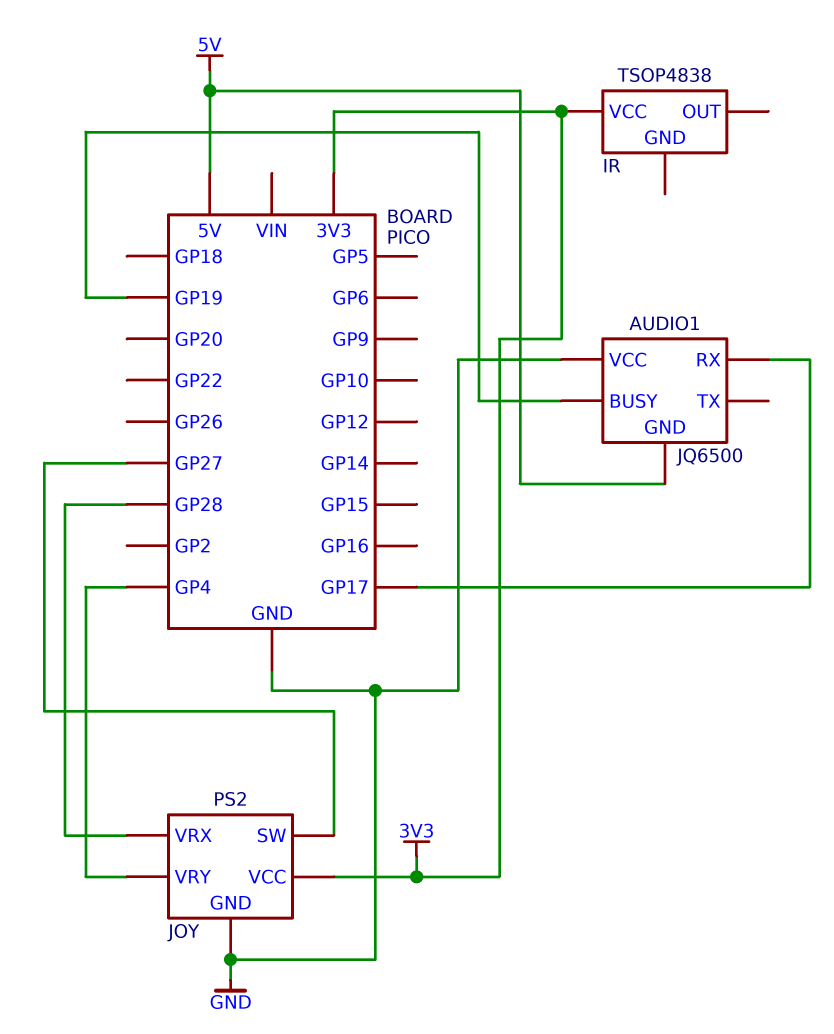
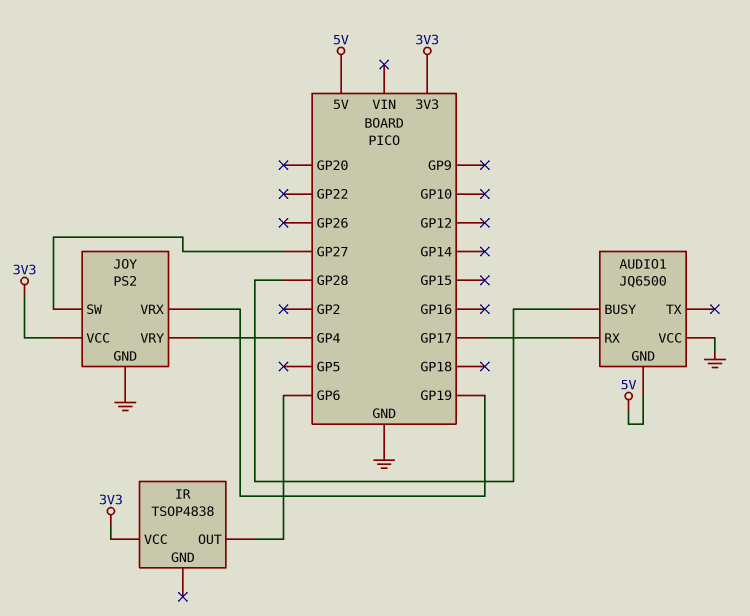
AUDIO1 pin BUSY: GP19 -> GP28
IR pin OUT: none -> GP6
JOY pin VRX: GP28 -> GP19

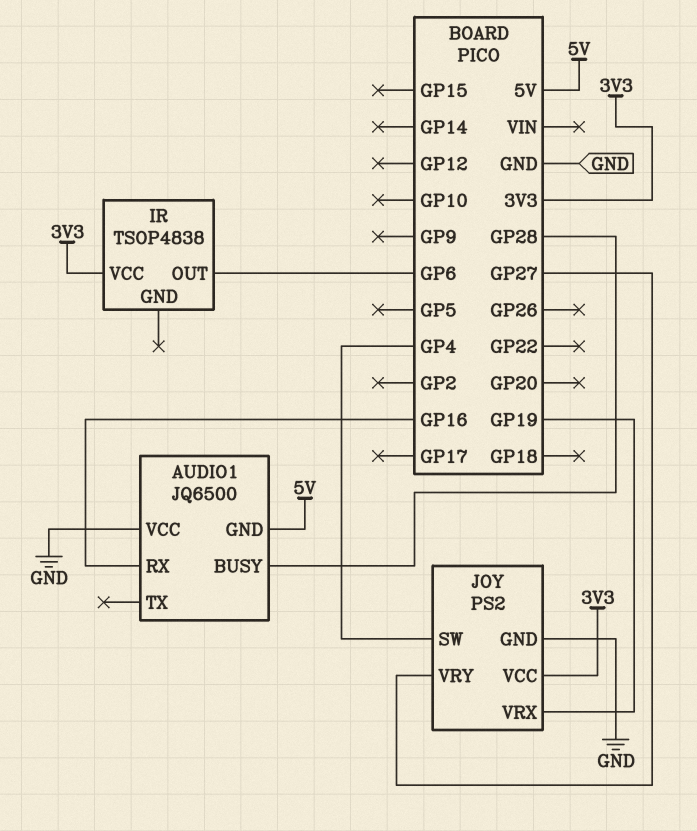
AUDIO1 pin RX: GP17 -> GP16
JOY pin SW: GP27 -> GP4
JOY pin VRY: GP4 -> GP27

